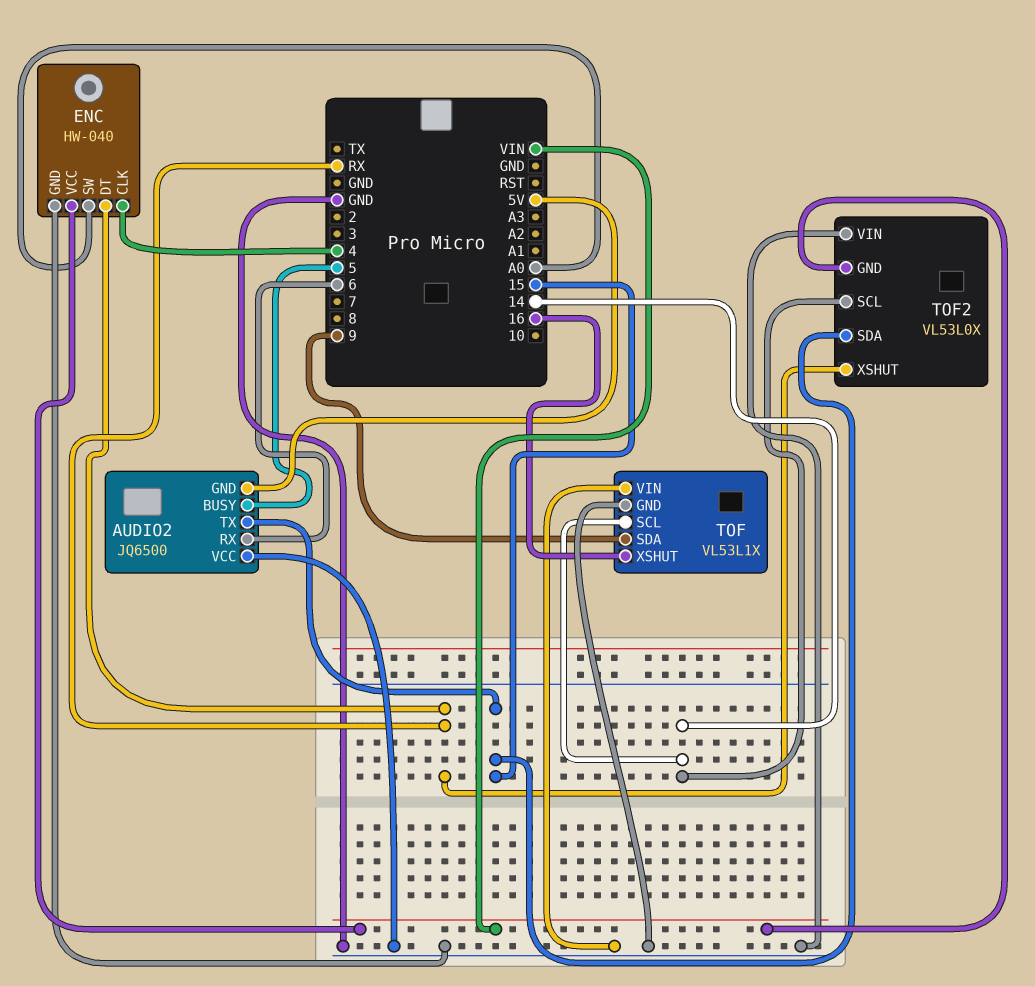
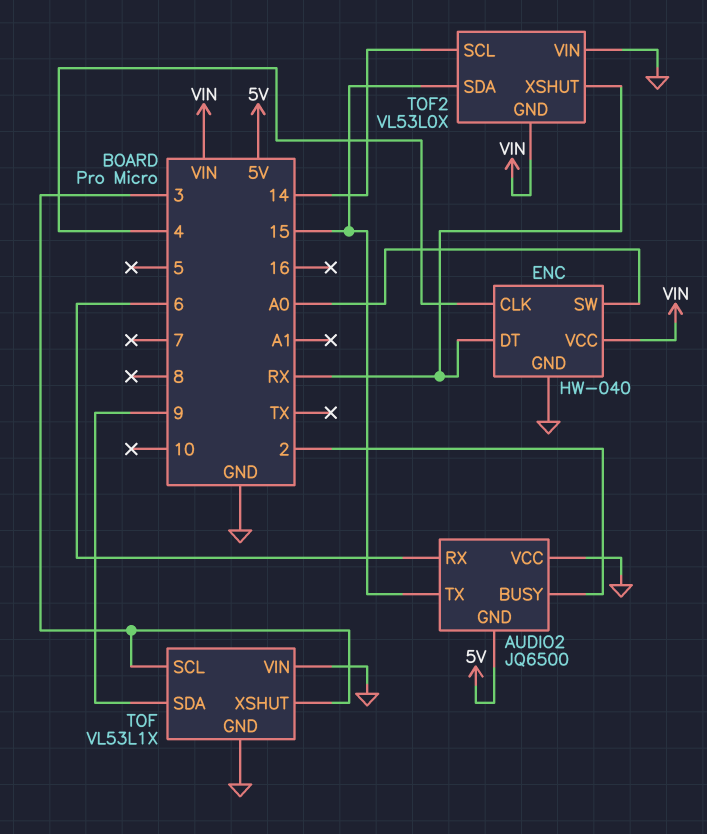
AUDIO2 pin BUSY: 5 -> 2
TOF pin SCL: 14 -> 3
TOF pin XSHUT: 16 -> 3

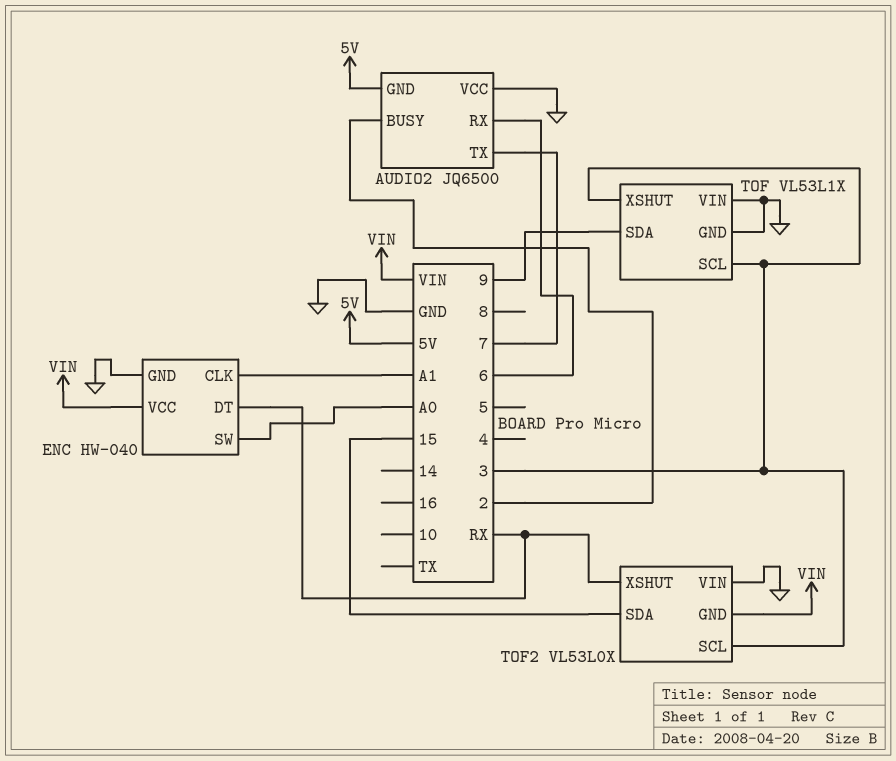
AUDIO2 pin TX: 15 -> 7
ENC pin CLK: 4 -> A1
TOF2 pin SCL: 14 -> 3

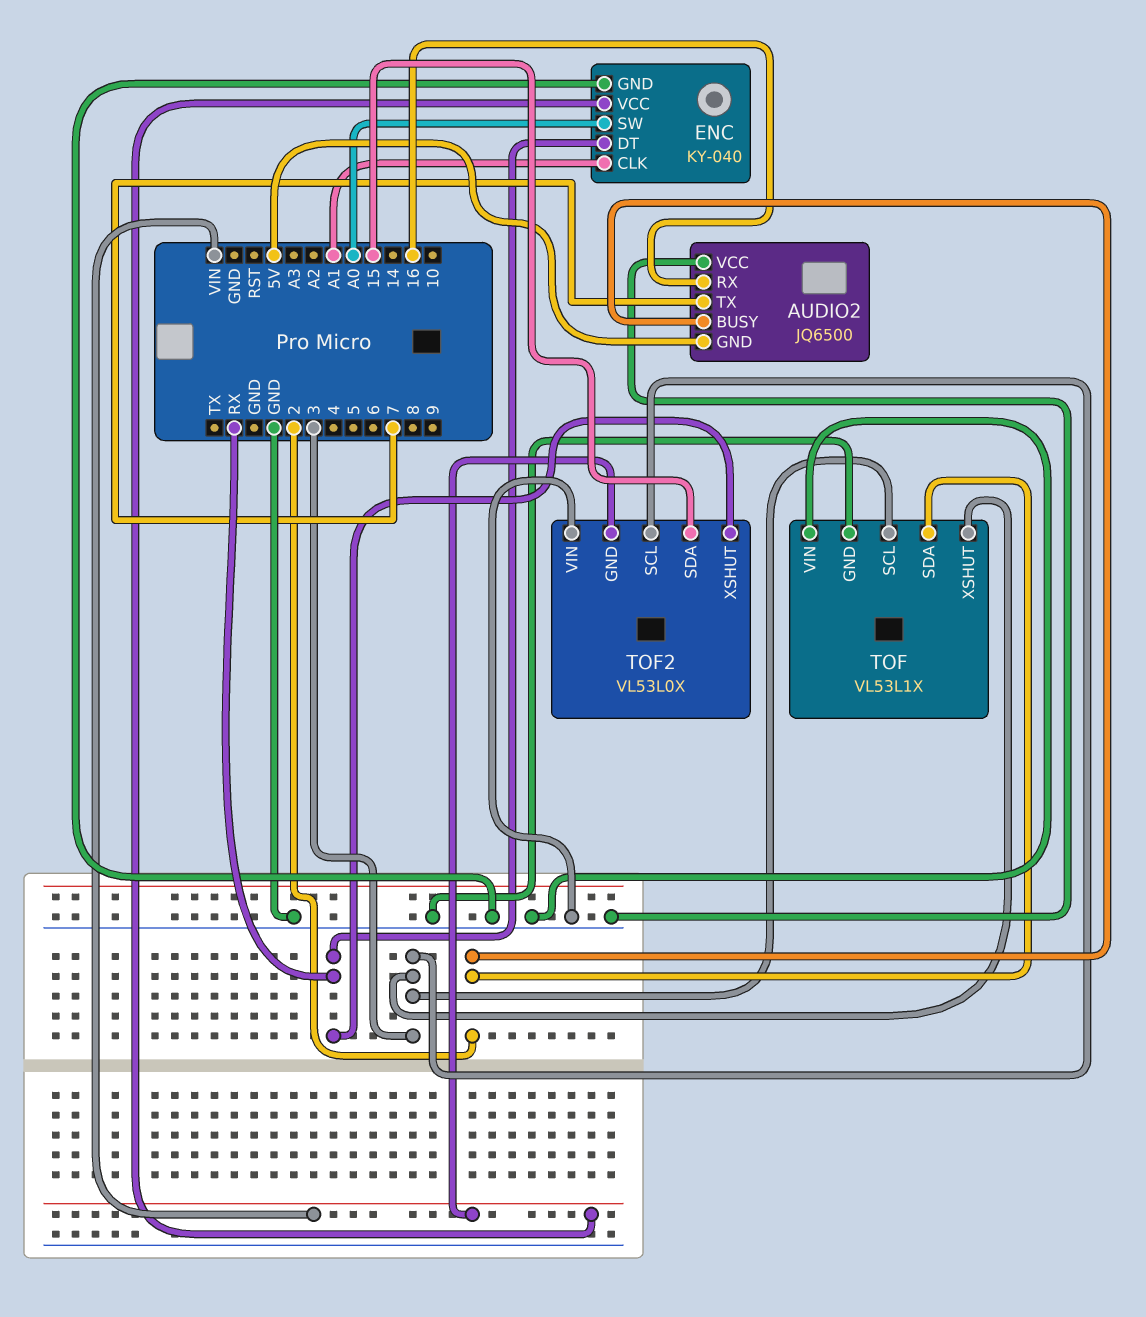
AUDIO2 pin RX: 6 -> 16
ENC: HW-040 -> KY-040
TOF pin SDA: 9 -> 2

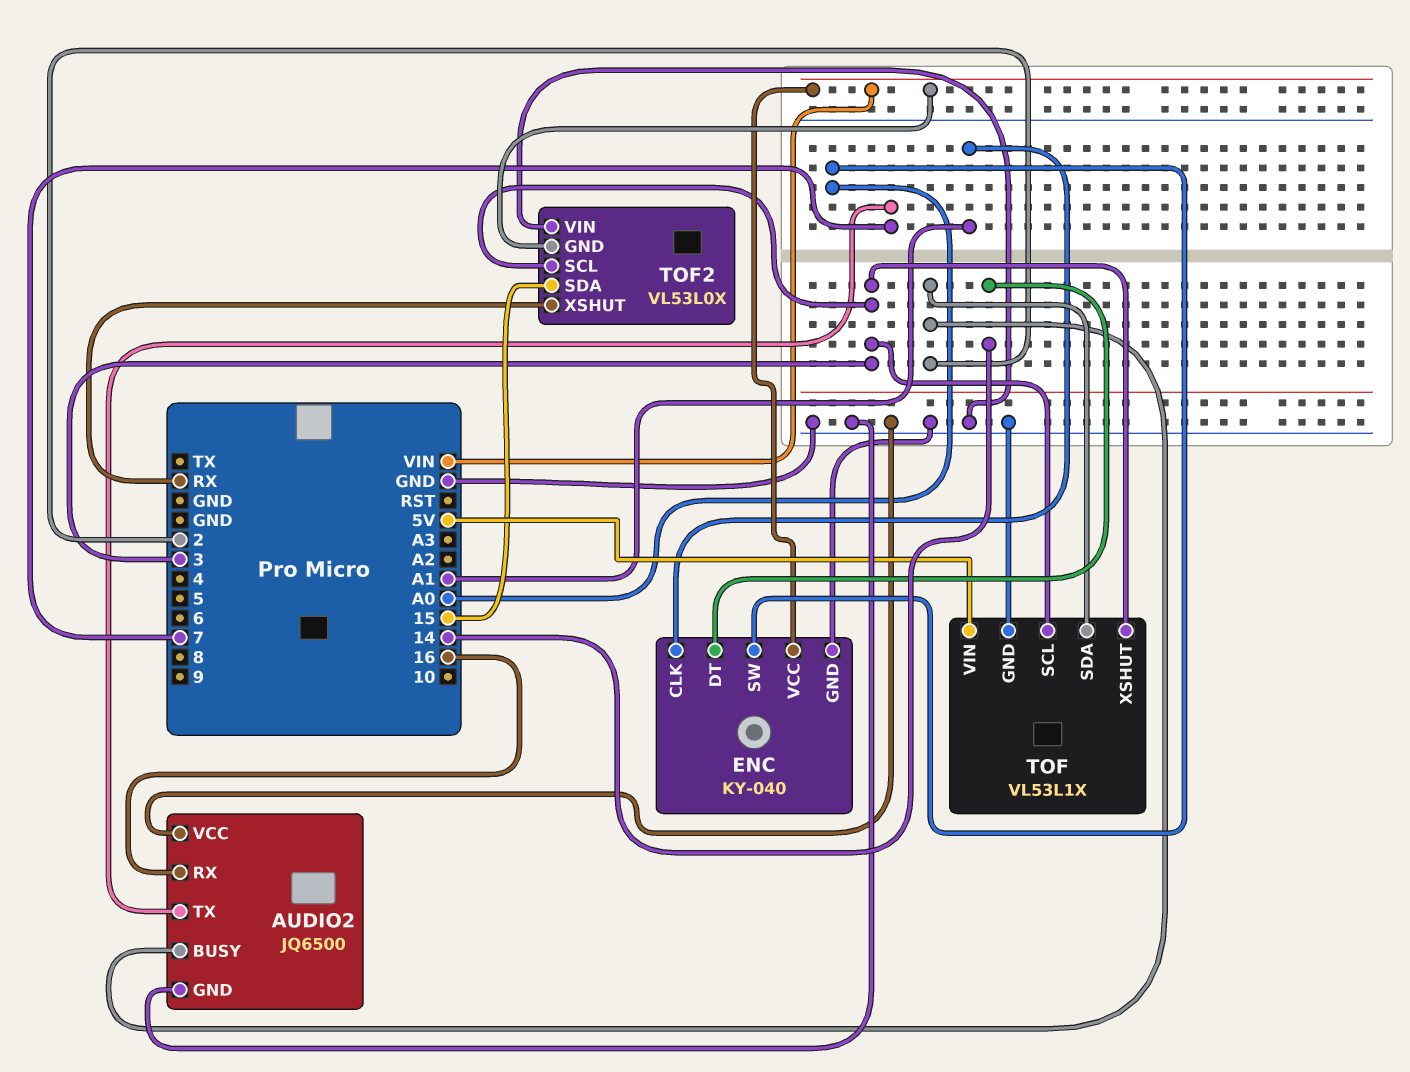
AUDIO2 pin GND: 5V -> GND
ENC pin DT: RX -> 14
TOF pin VIN: GND -> 5V

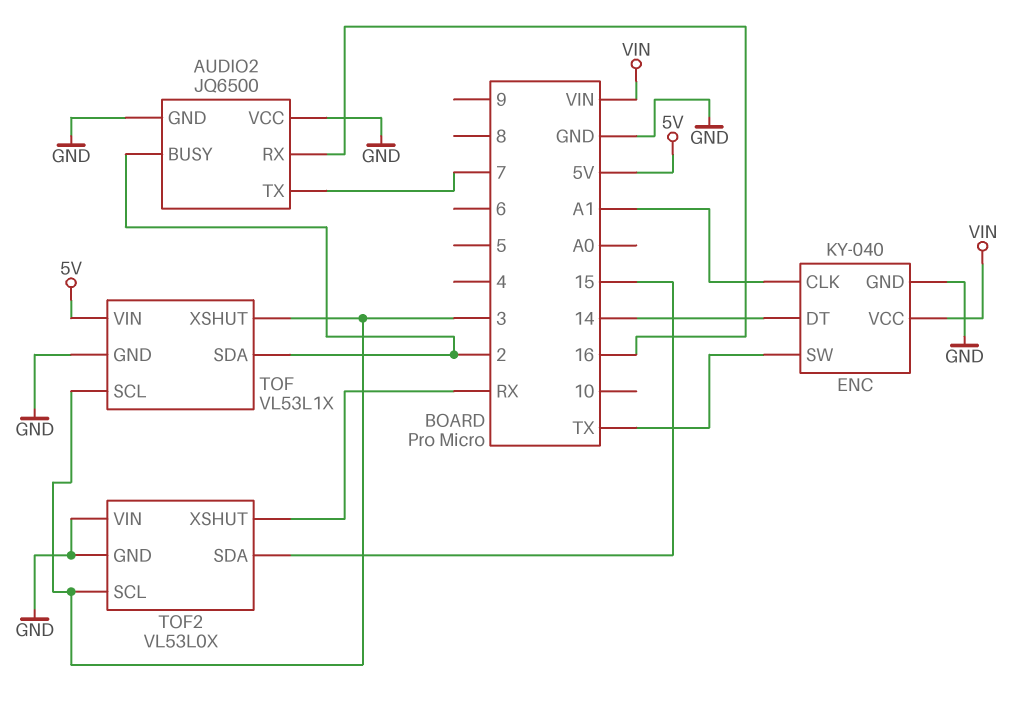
ENC pin SW: A0 -> TX
TOF2 pin GND: VIN -> GND

